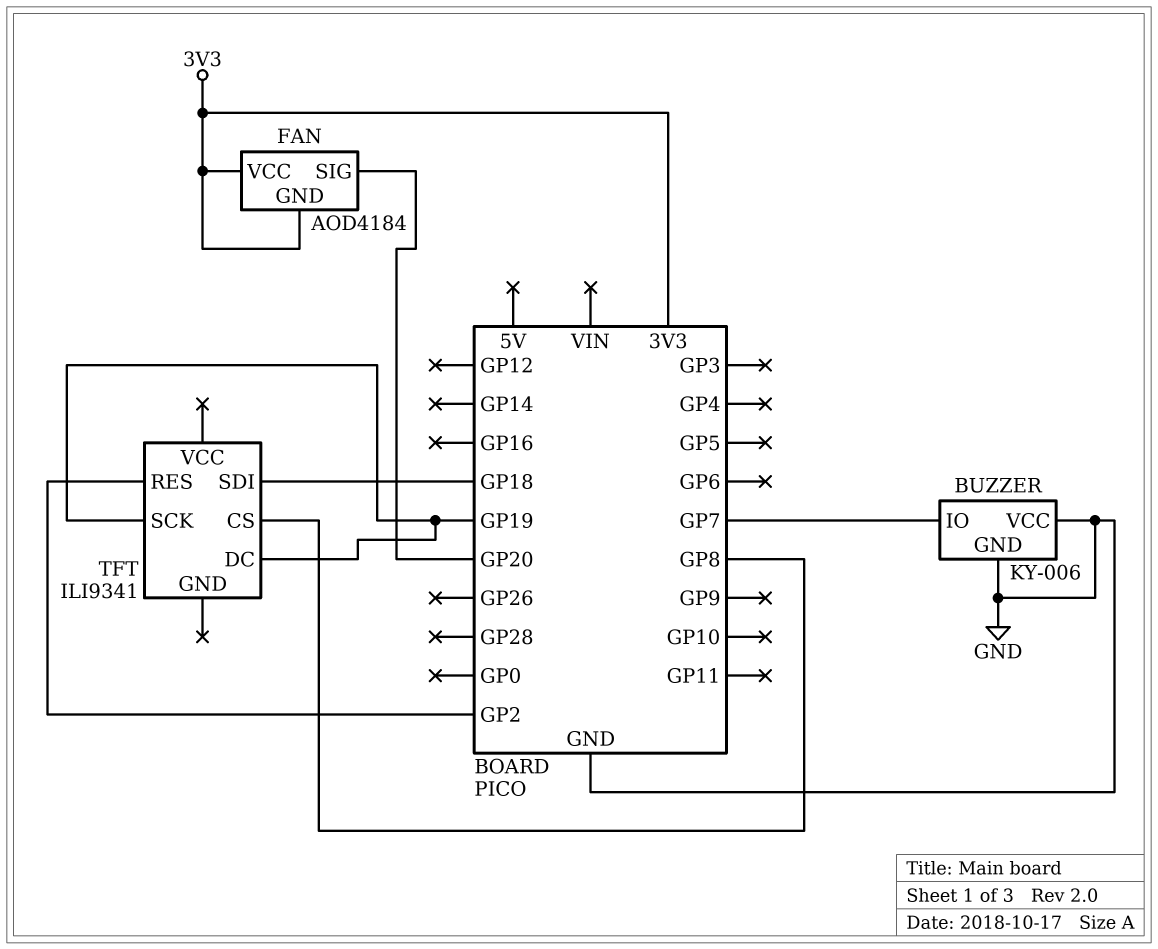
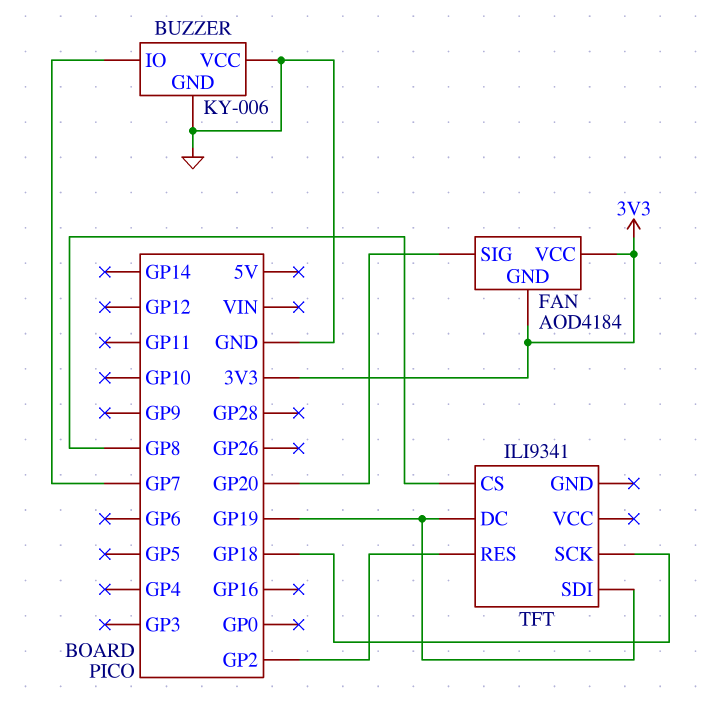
TFT pin SCK: GP19 -> GP18
TFT pin SDI: GP18 -> GP19

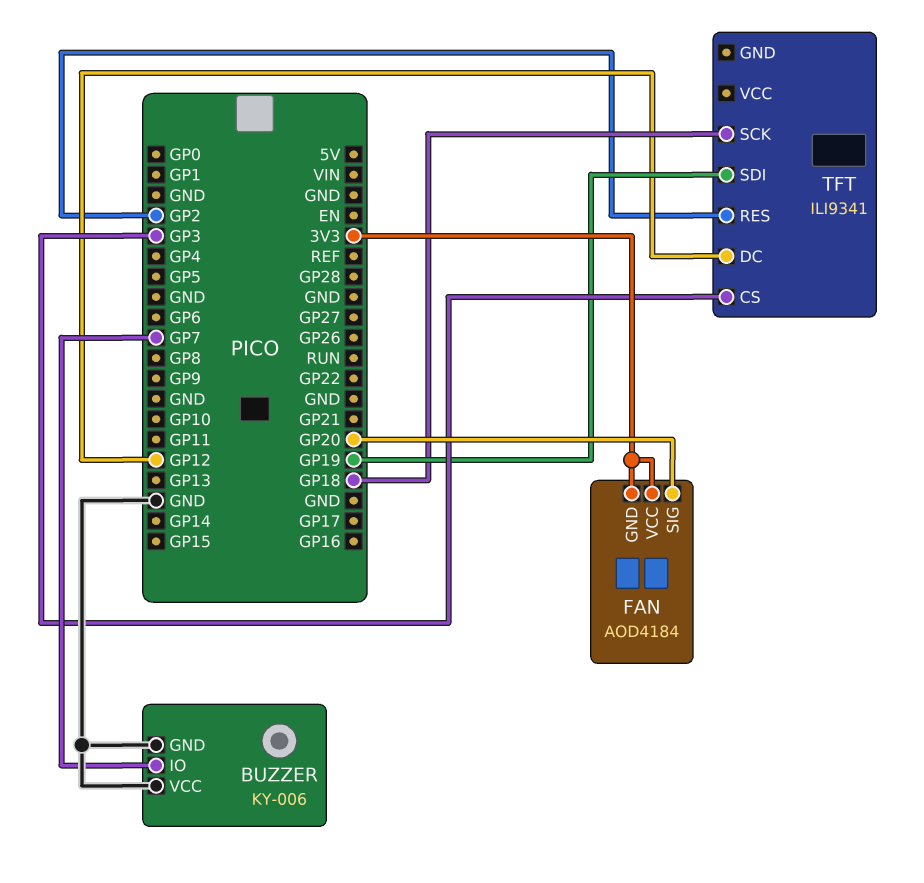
TFT pin CS: GP8 -> GP3
TFT pin DC: GP19 -> GP12

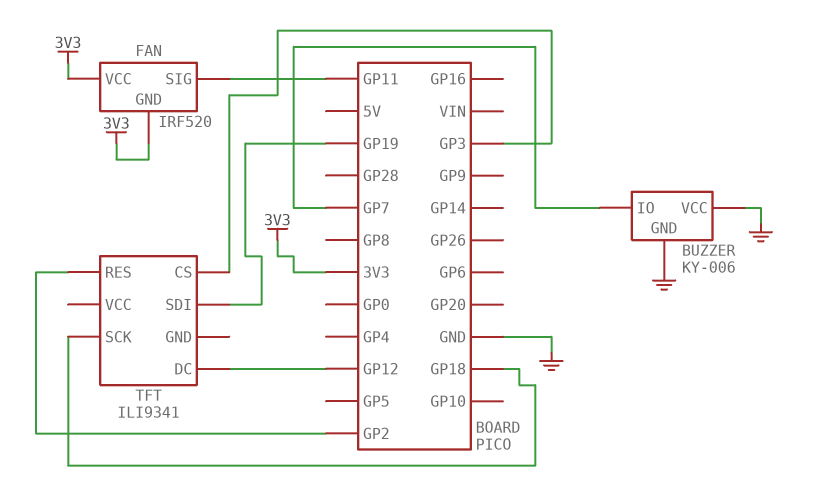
FAN: AOD4184 -> IRF520
FAN pin SIG: GP20 -> GP11

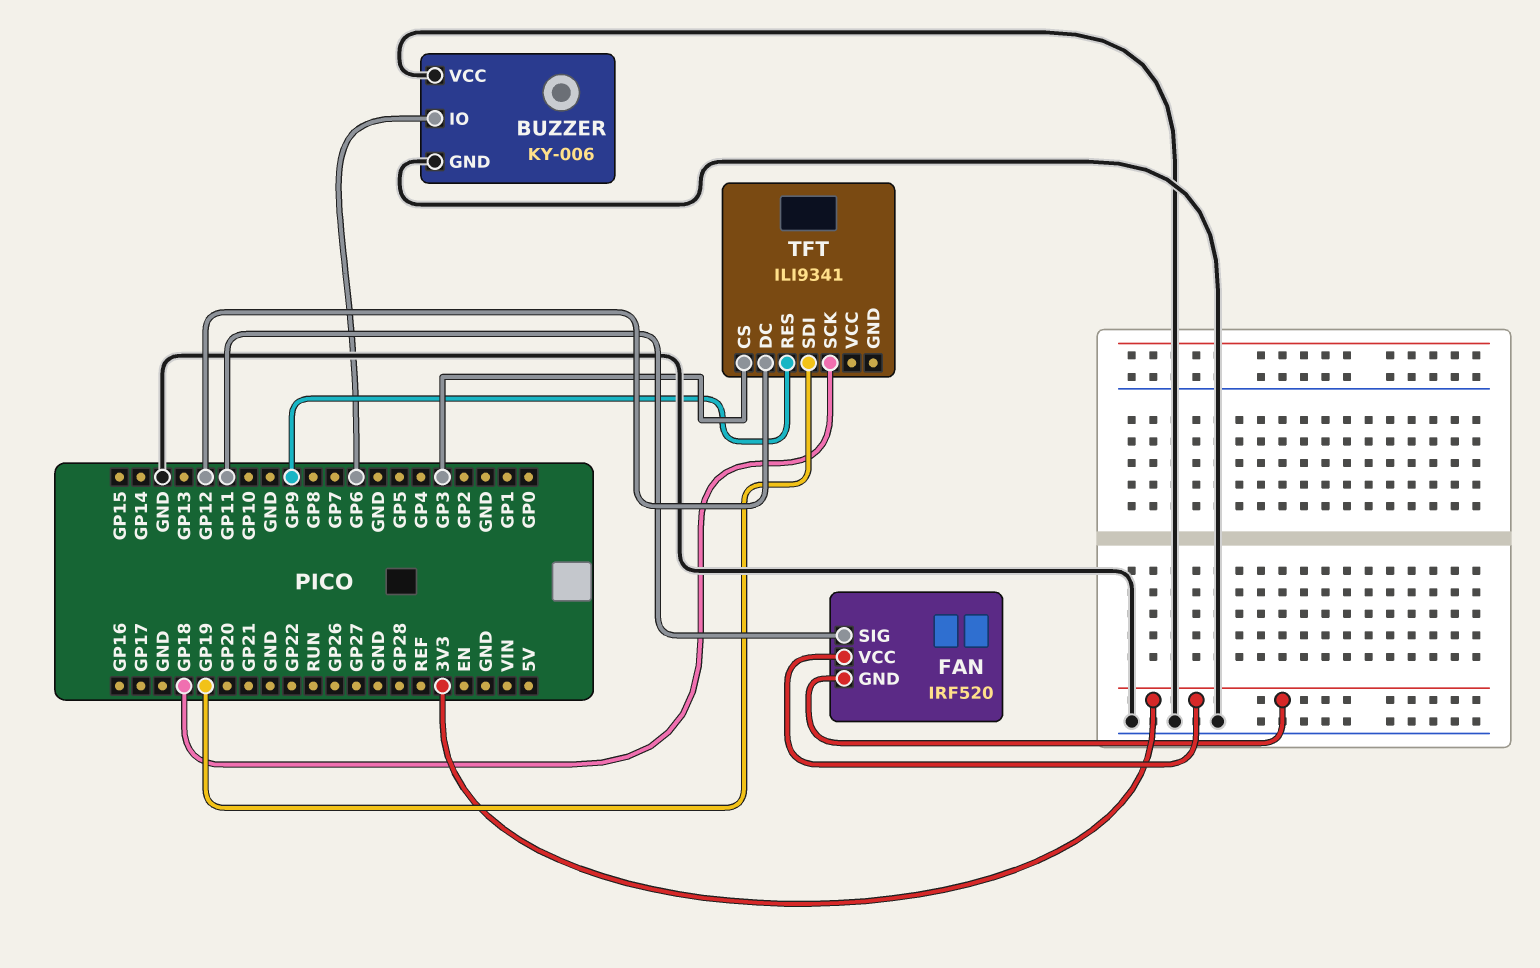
BUZZER pin IO: GP7 -> GP6
TFT pin RES: GP2 -> GP9

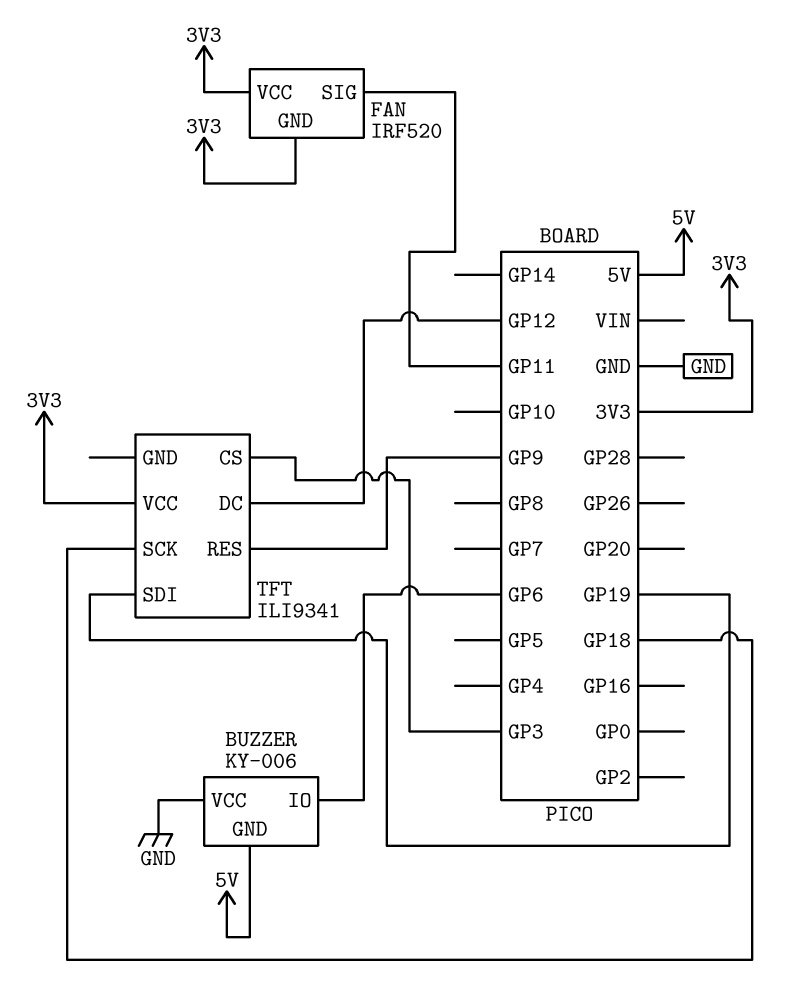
BUZZER pin GND: GND -> 5V
TFT pin VCC: none -> 3V3

